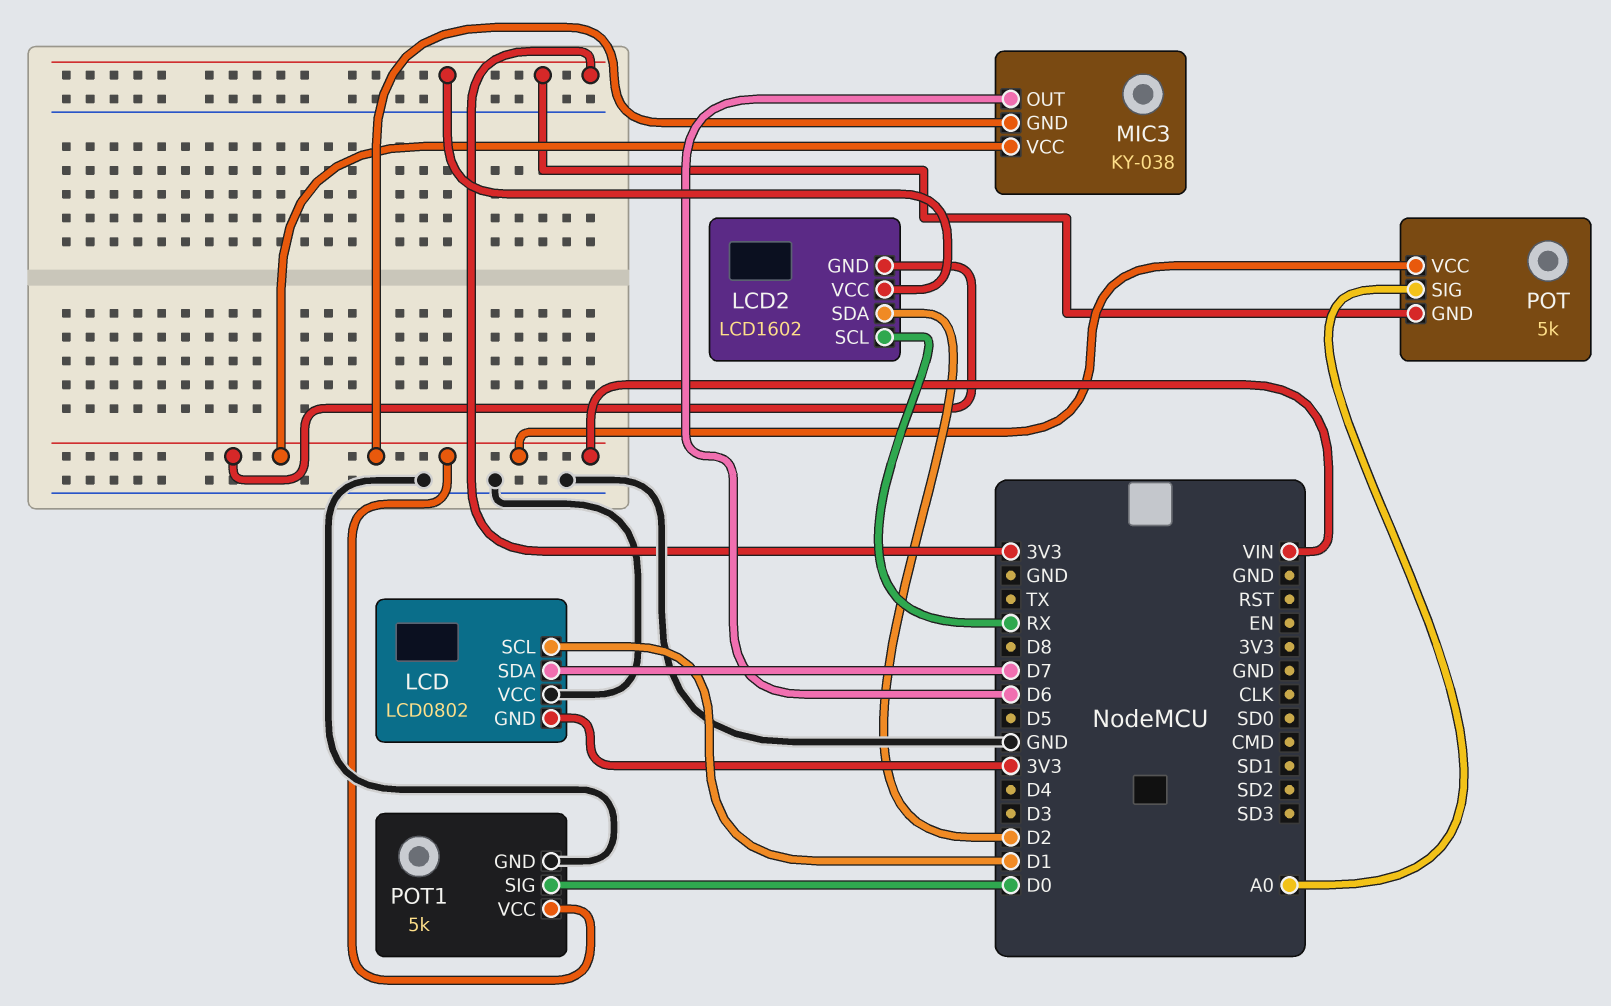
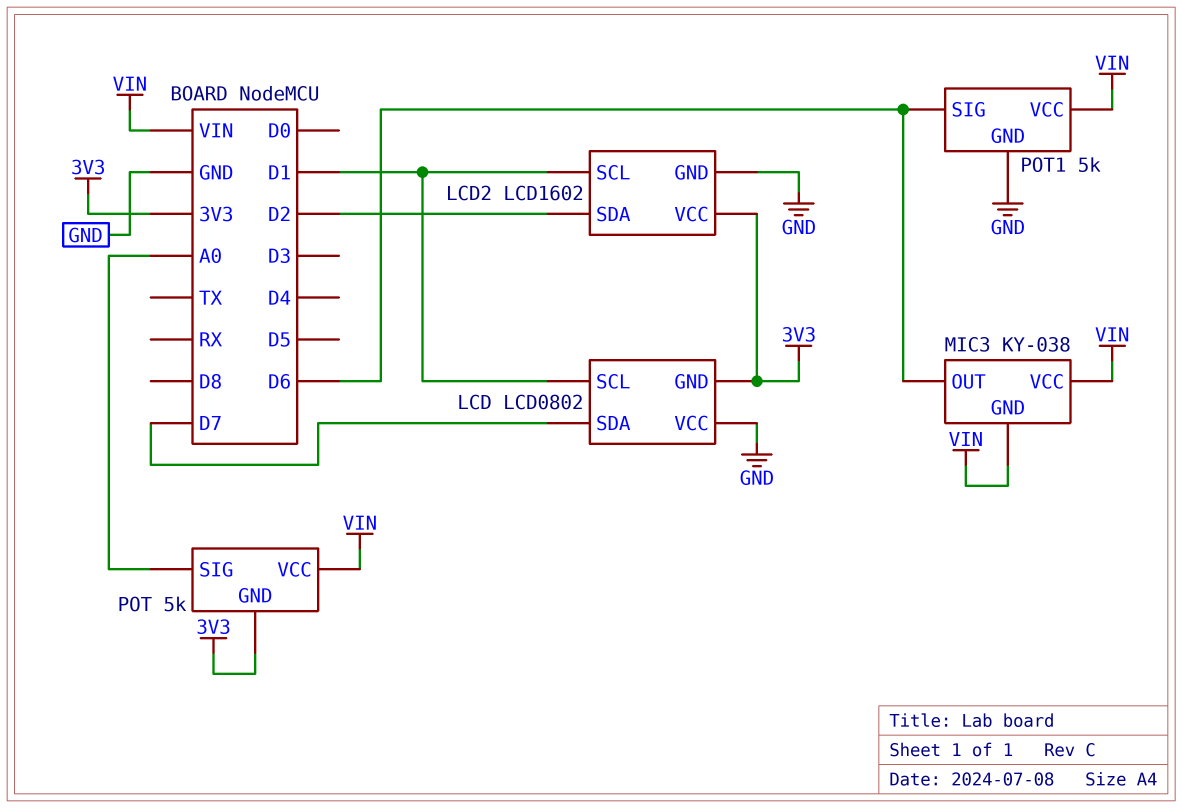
LCD2 pin GND: VIN -> GND
LCD2 pin SCL: RX -> D1
POT1 pin SIG: D0 -> D6

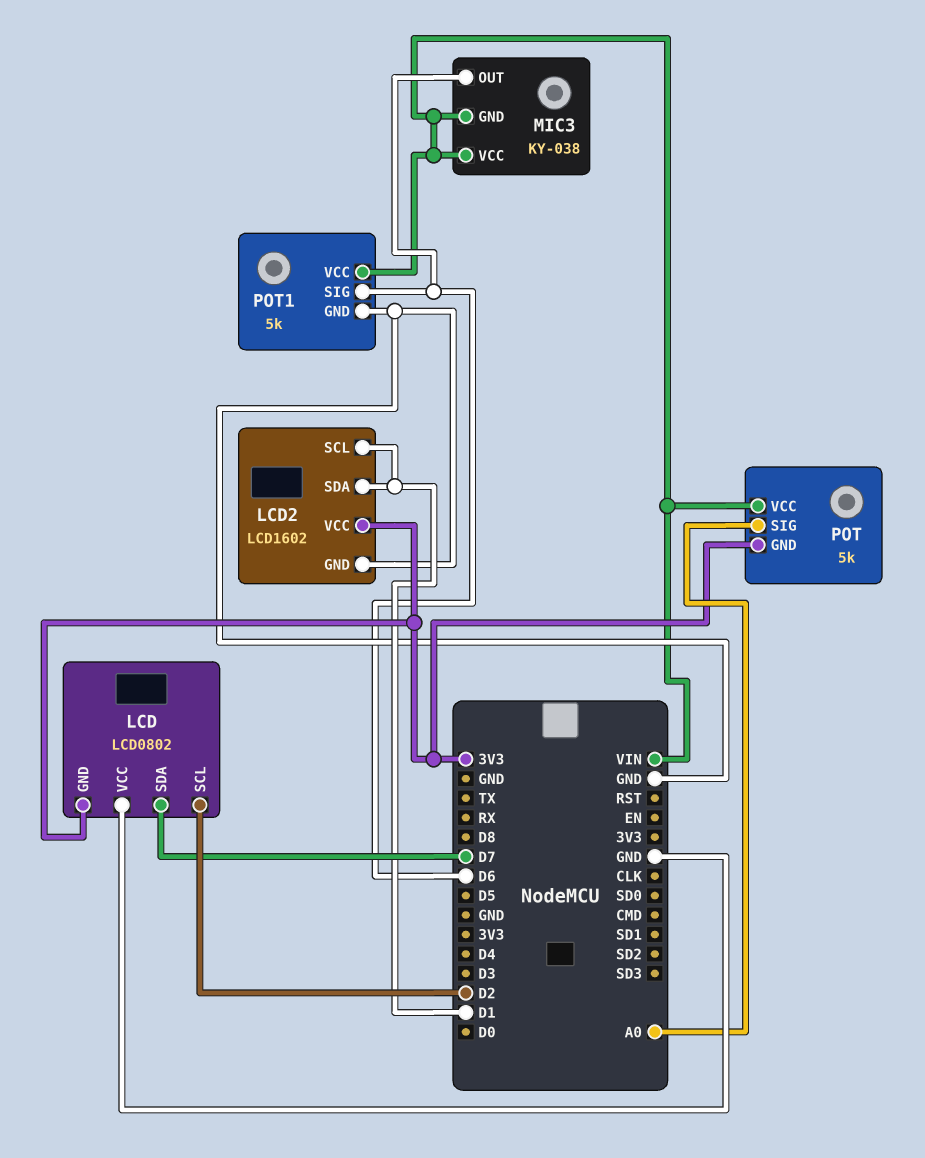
LCD pin SCL: D1 -> D2
LCD2 pin SDA: D2 -> D1

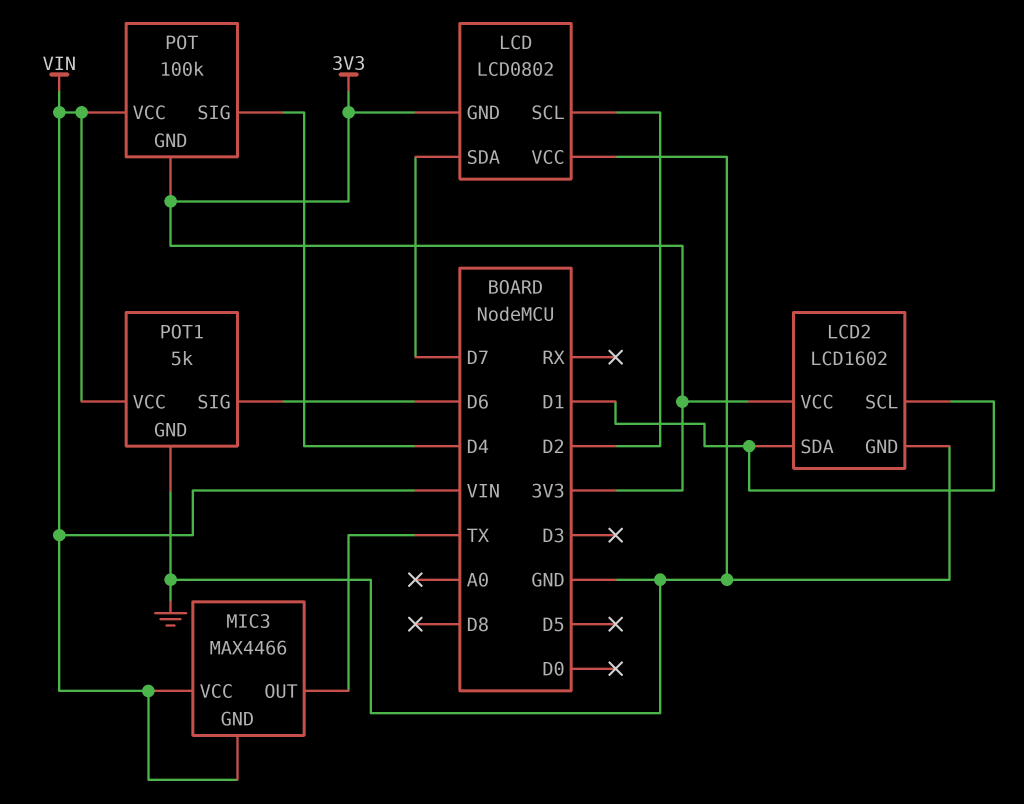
MIC3: KY-038 -> MAX4466
MIC3 pin OUT: D6 -> TX
POT: 5k -> 100k
POT pin SIG: A0 -> D4

